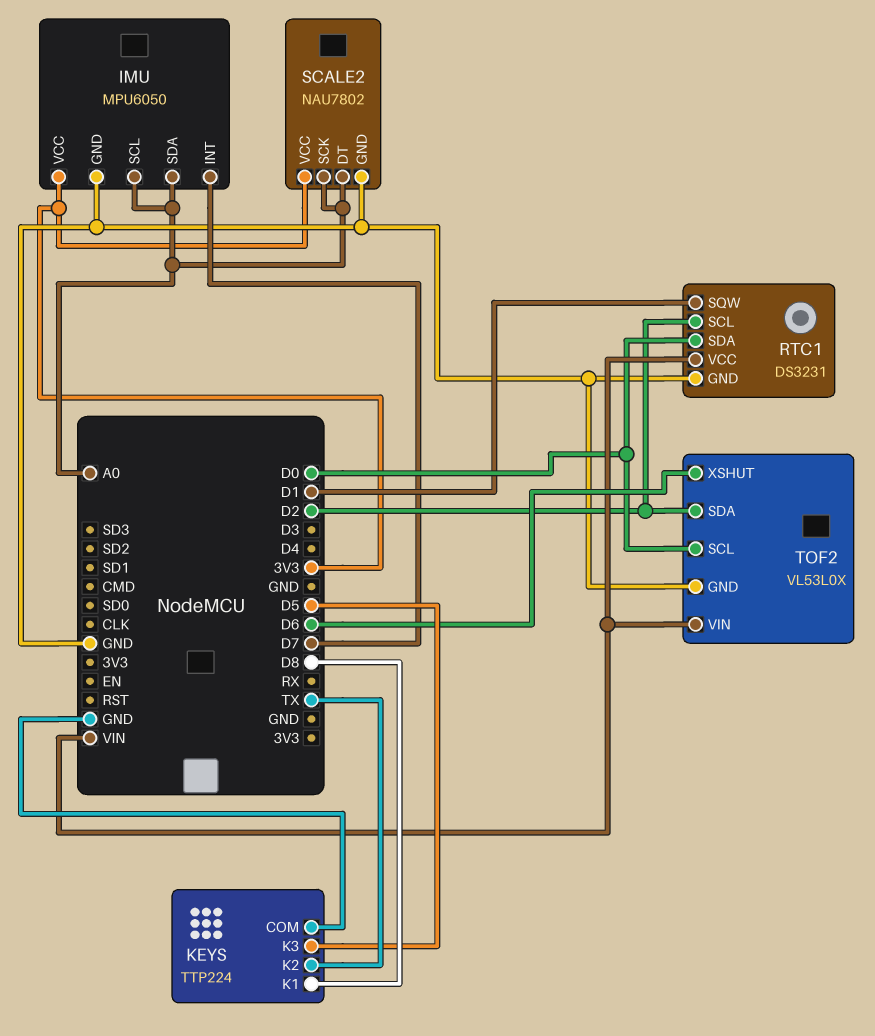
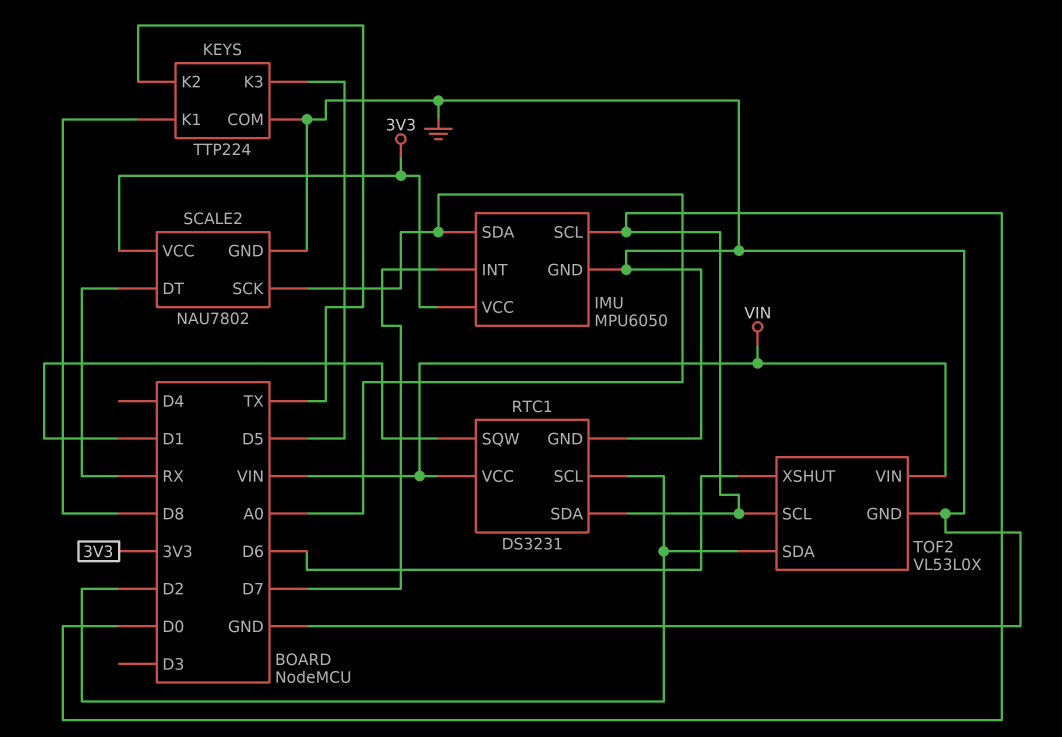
IMU pin SCL: A0 -> D0
SCALE2 pin DT: A0 -> RX

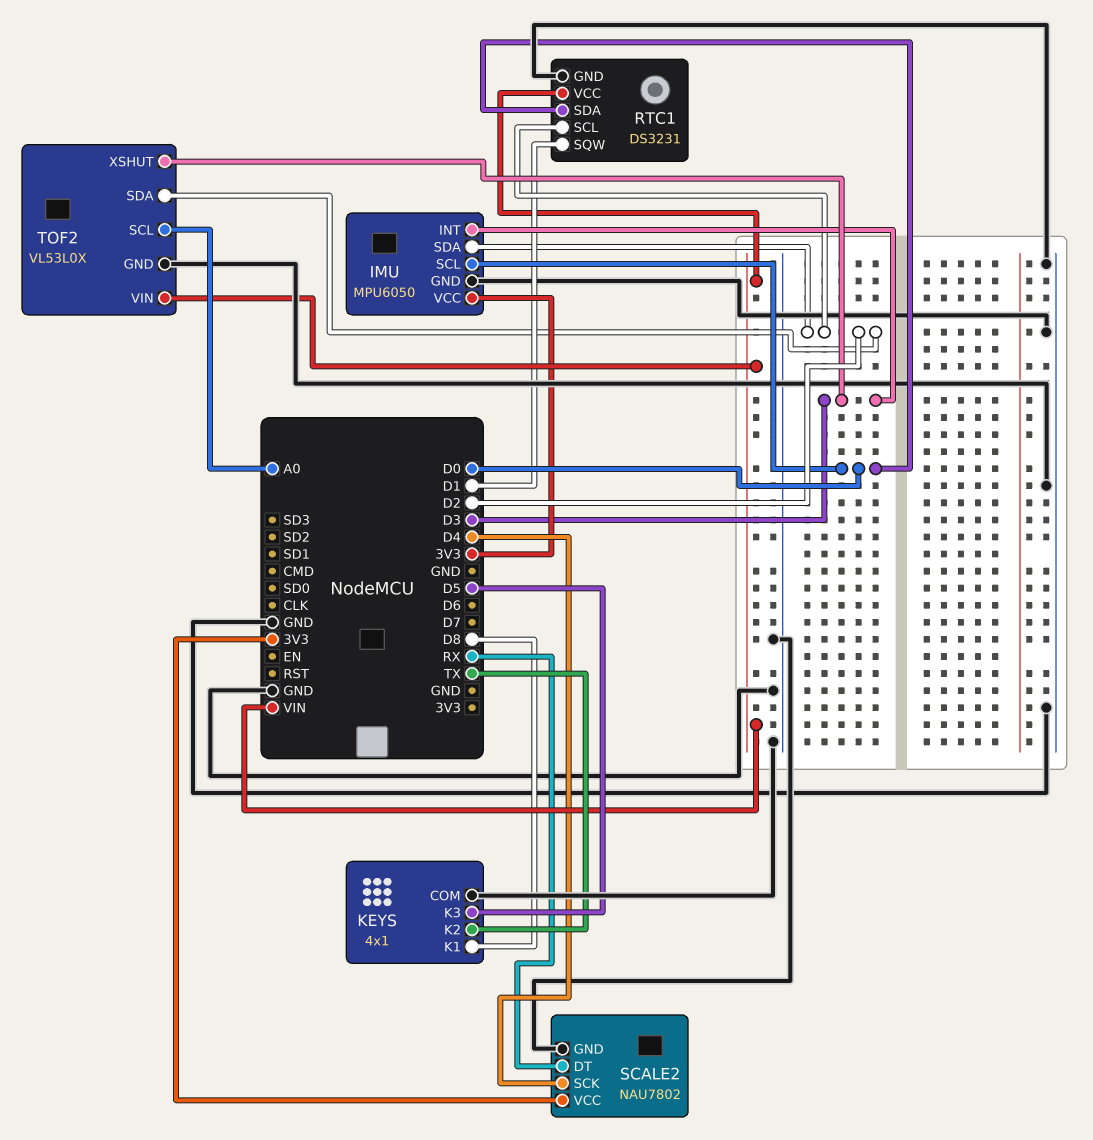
IMU pin INT: D7 -> D3
IMU pin SDA: A0 -> D2
KEYS: TTP224 -> 4x1
SCALE2 pin SCK: A0 -> D4
TOF2 pin SCL: D0 -> A0
TOF2 pin XSHUT: D6 -> D3

